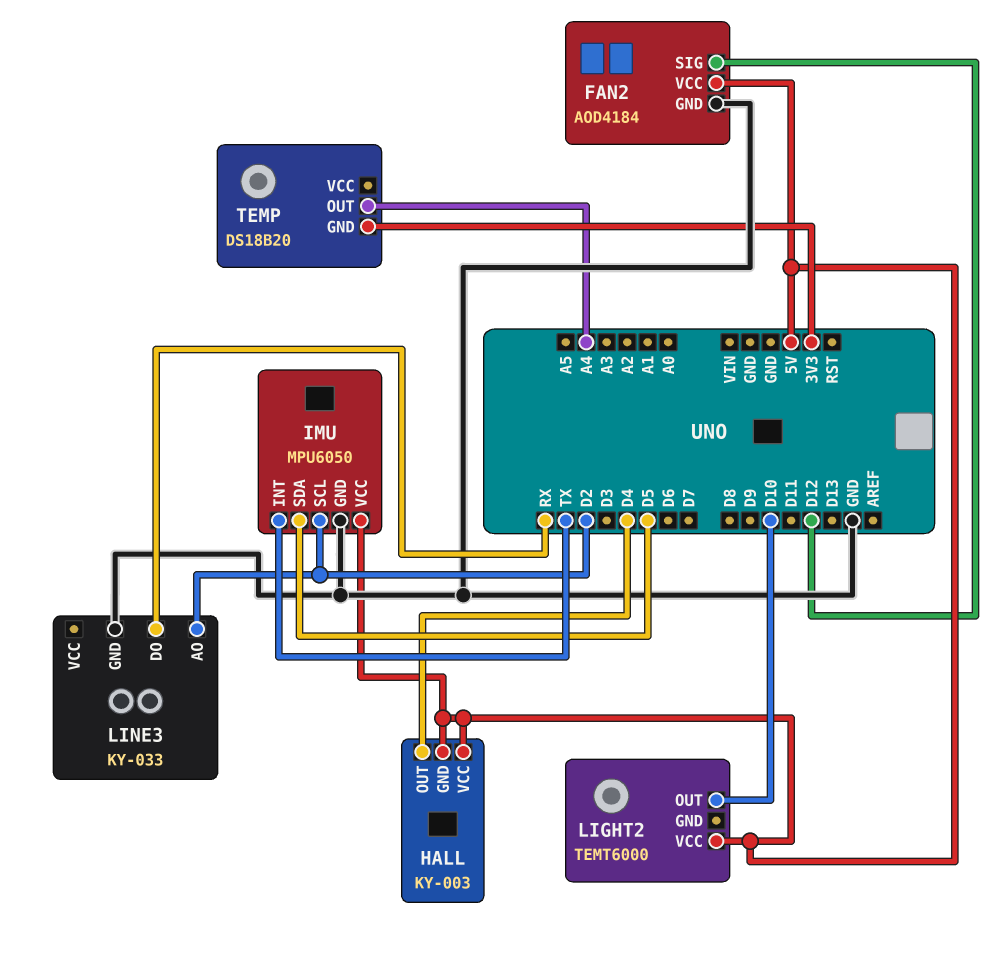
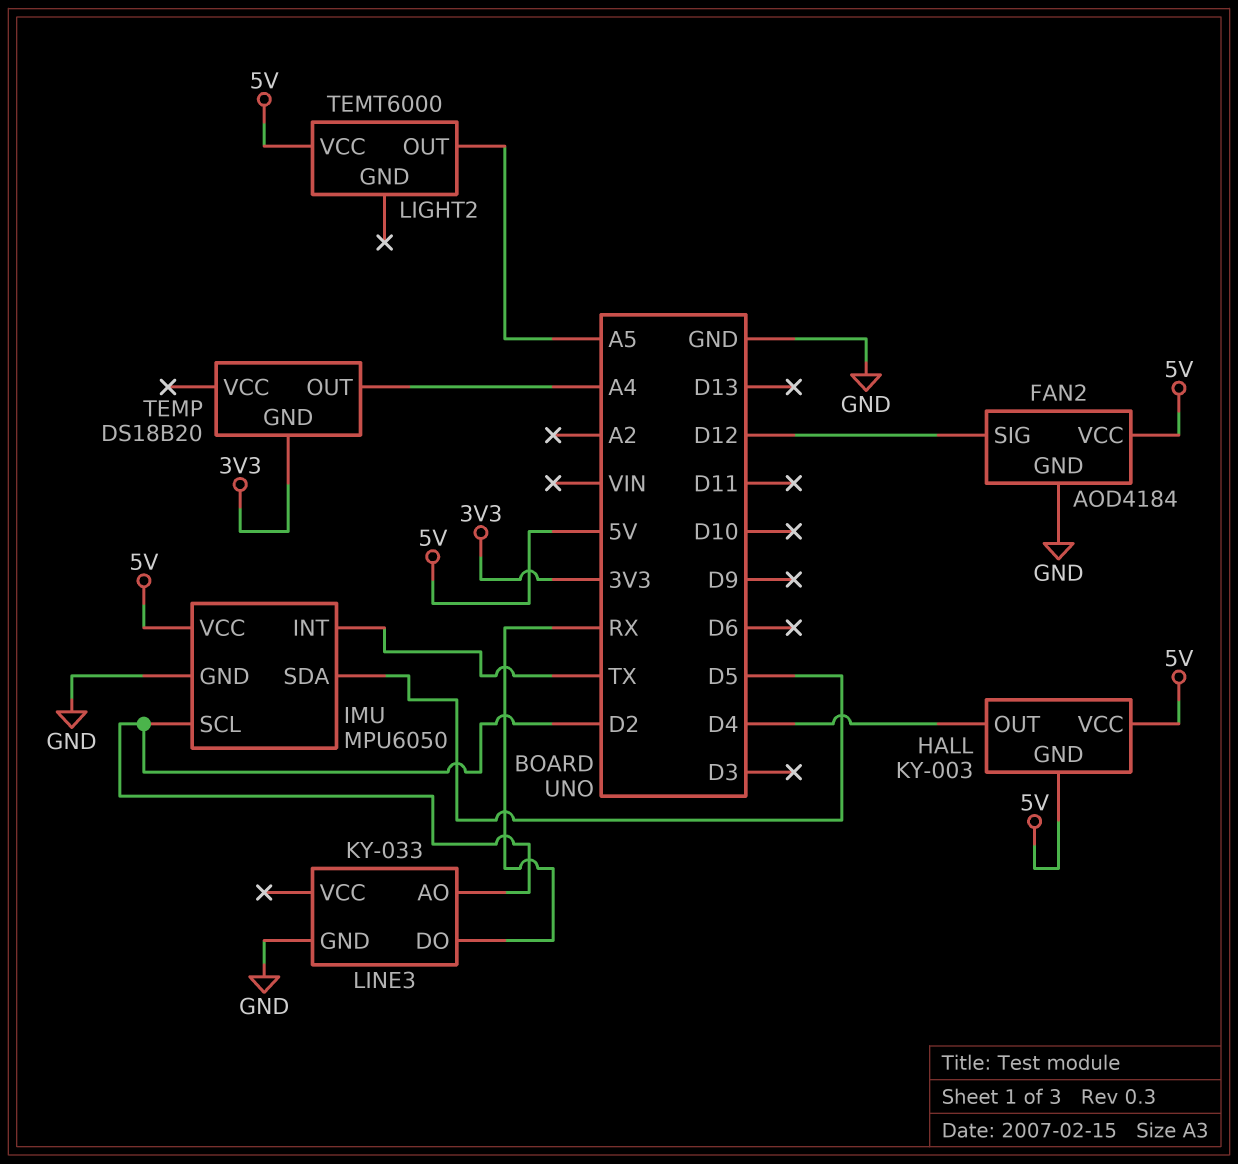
LIGHT2 pin OUT: D10 -> A5

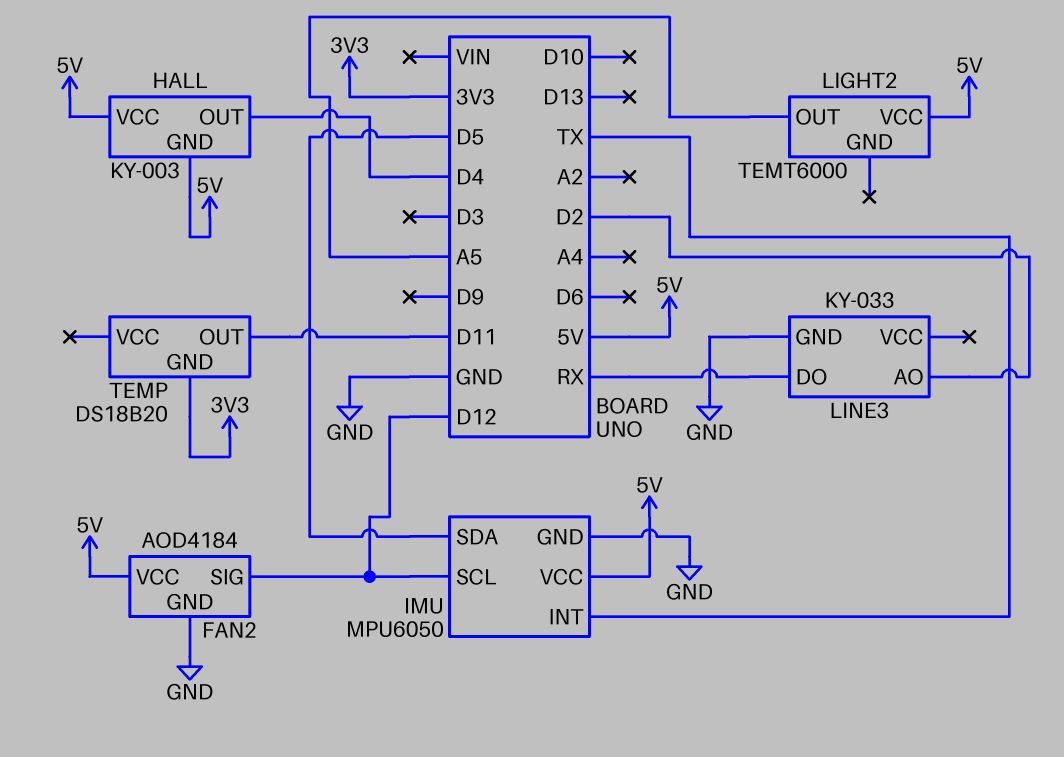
IMU pin SCL: D2 -> D12
TEMP pin OUT: A4 -> D11

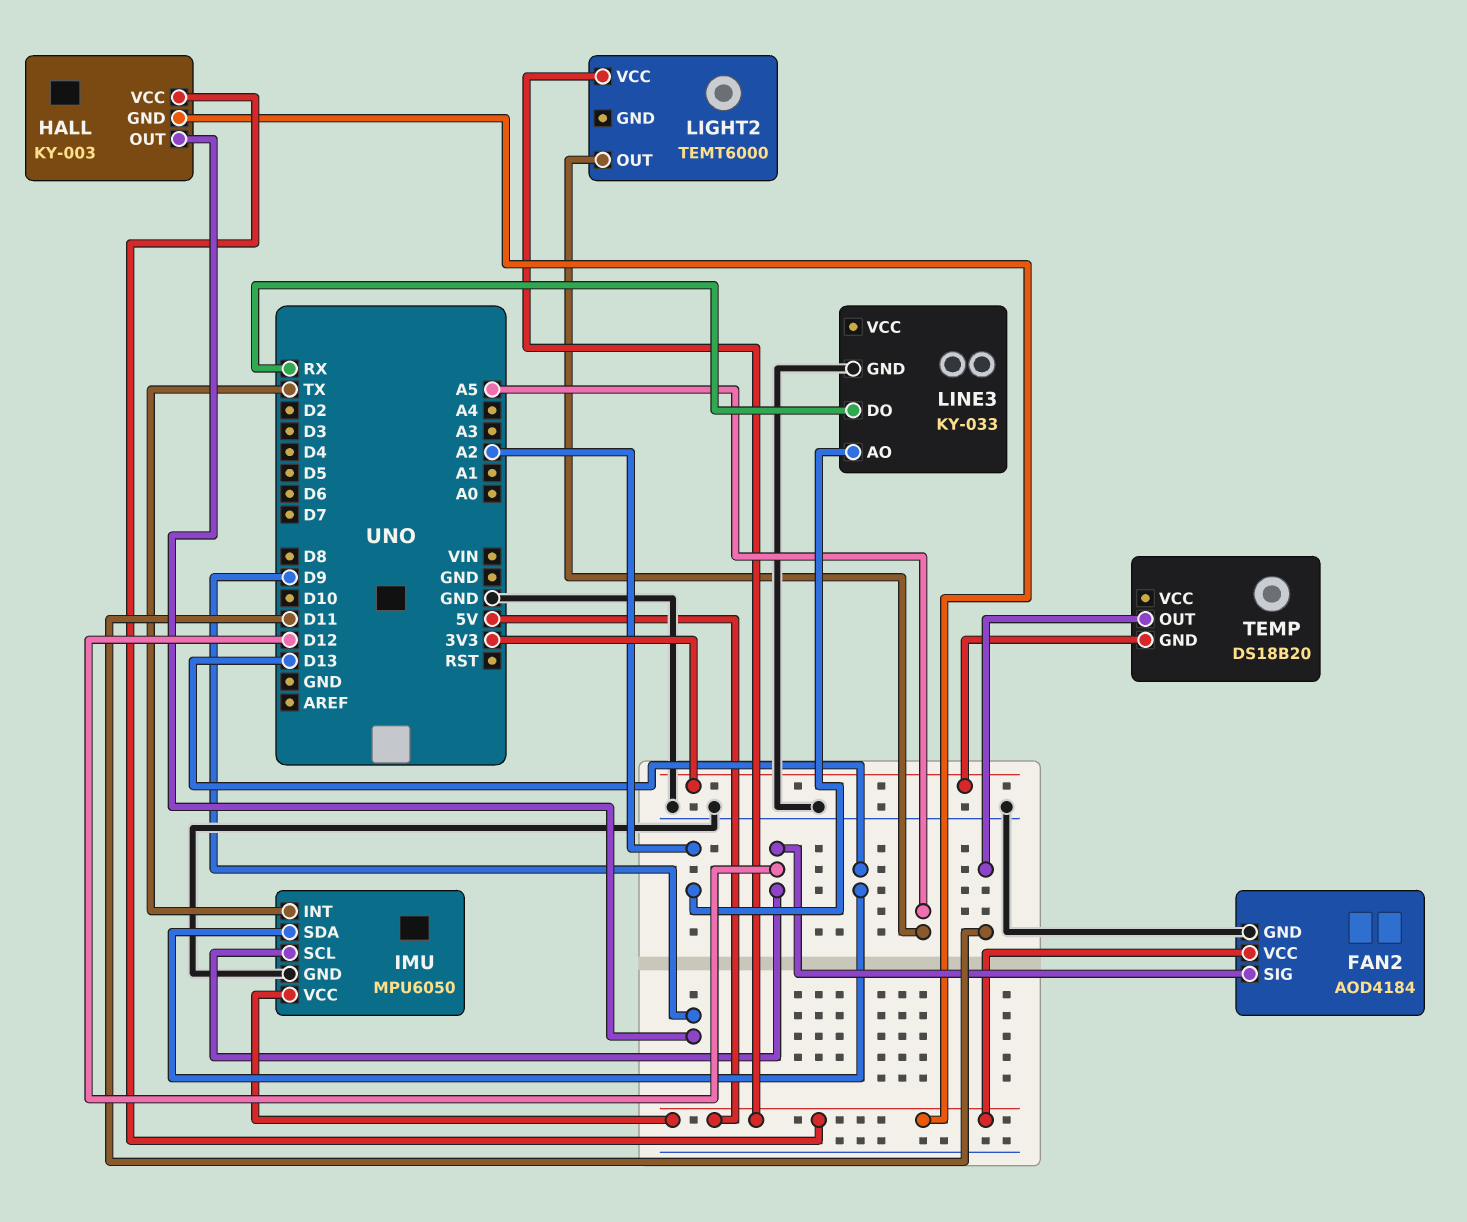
HALL pin OUT: D4 -> D9
IMU pin SDA: D5 -> D13
LINE3 pin AO: D2 -> A2

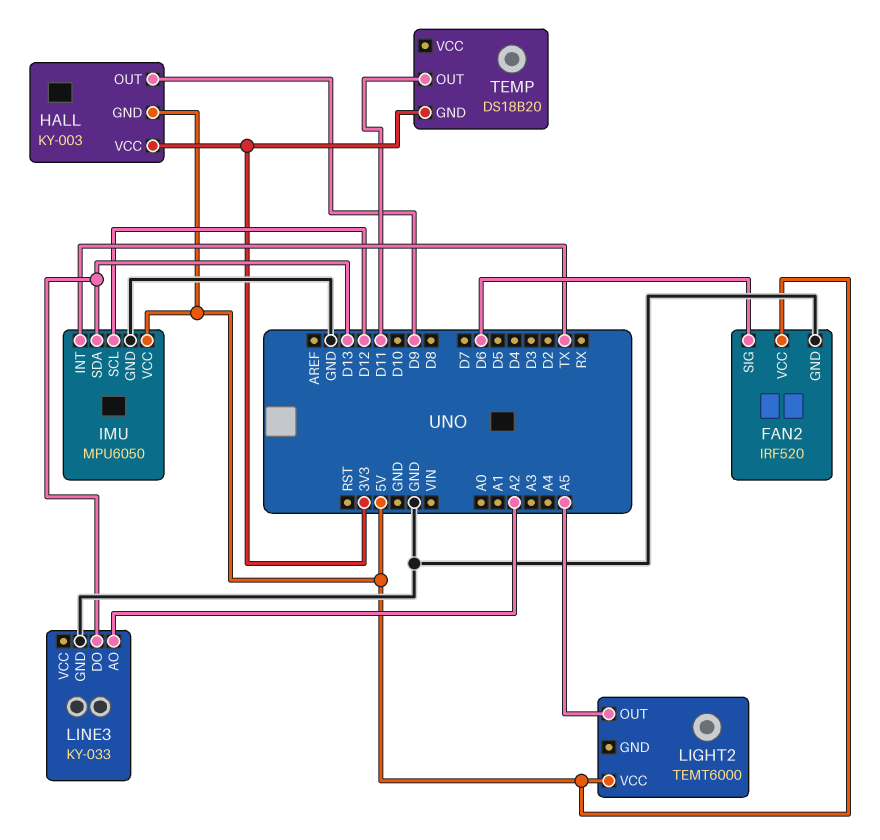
FAN2: AOD4184 -> IRF520
FAN2 pin SIG: D12 -> D6
HALL pin VCC: 5V -> 3V3
LINE3 pin DO: RX -> D13

